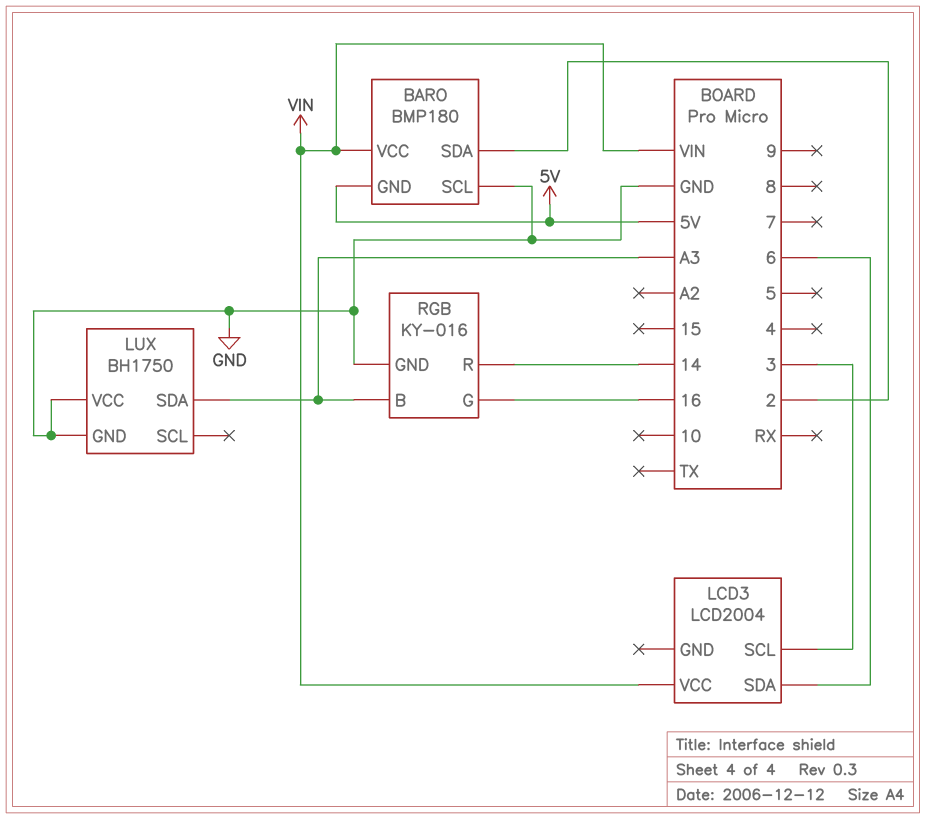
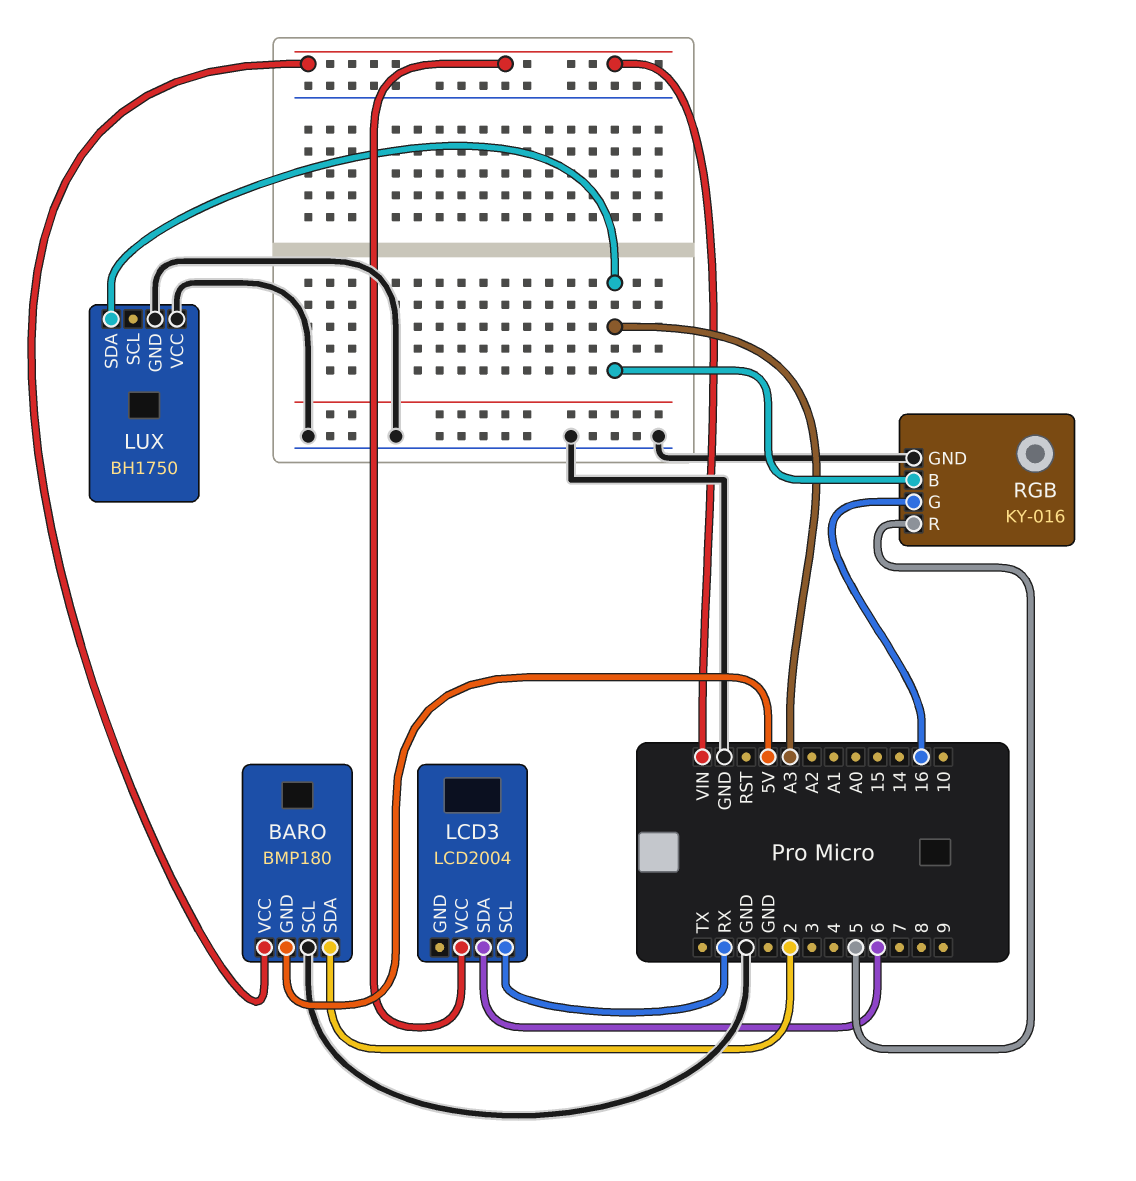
LCD3 pin SCL: 3 -> RX
RGB pin R: 14 -> 5

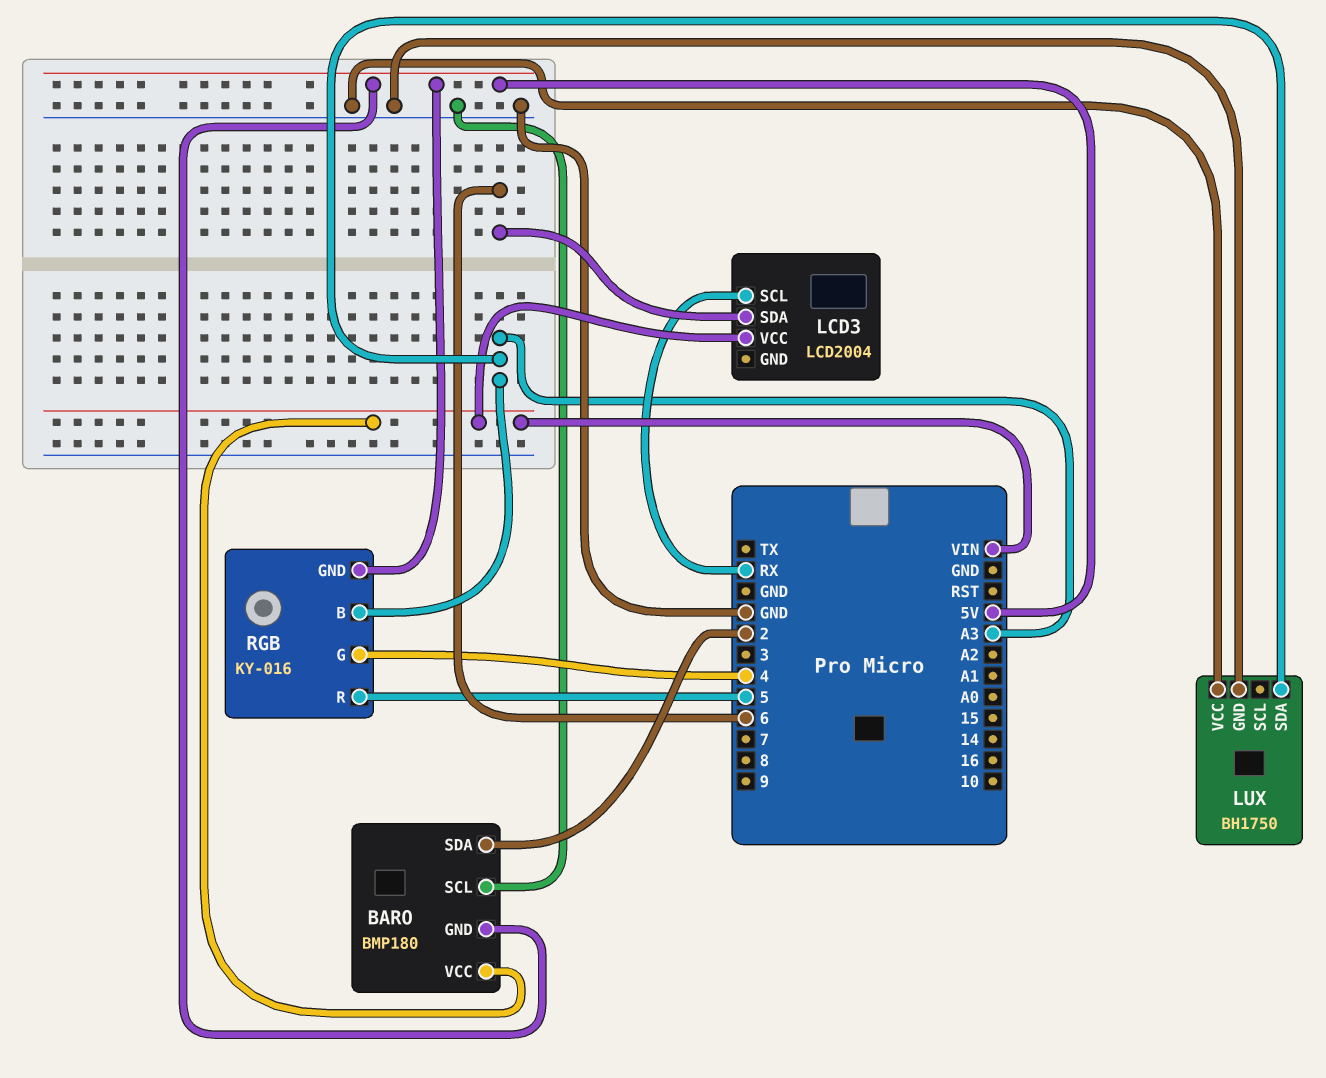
RGB pin G: 16 -> 4
RGB pin GND: GND -> 5V

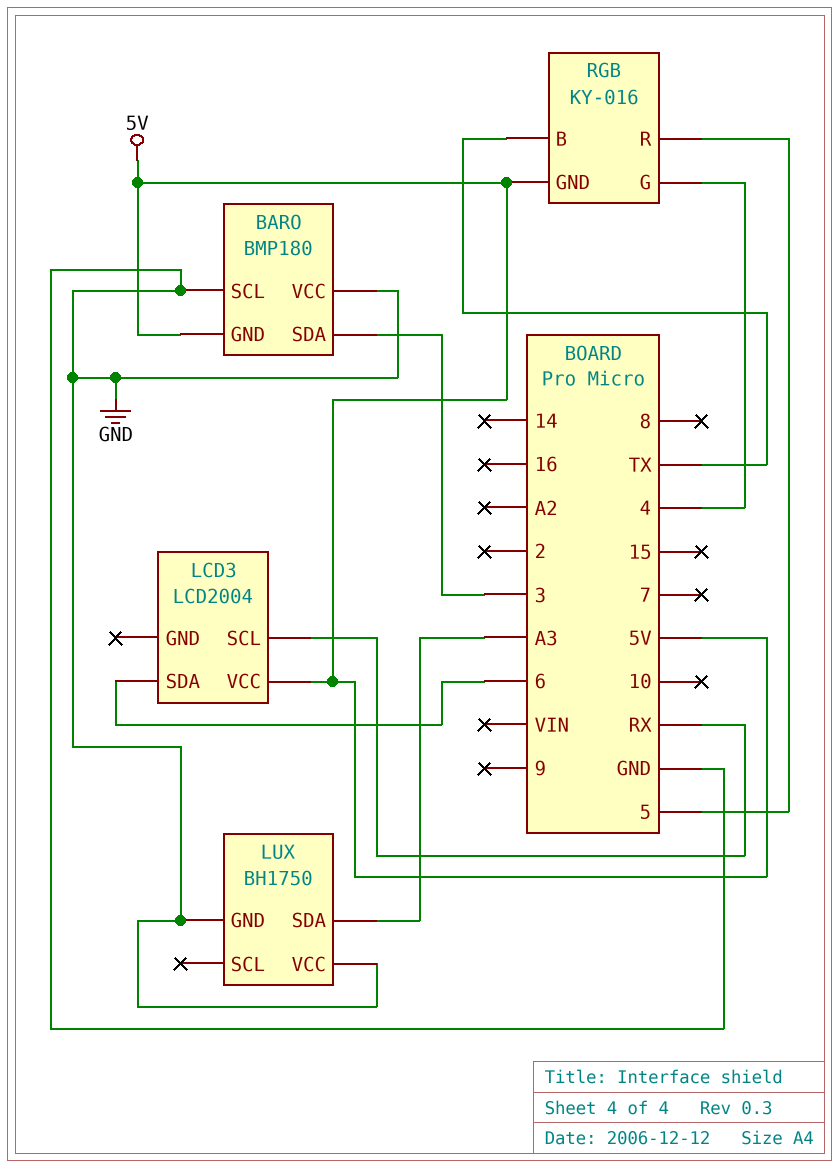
BARO pin SDA: 2 -> 3
BARO pin VCC: VIN -> GND
LCD3 pin VCC: VIN -> 5V
RGB pin B: A3 -> TX

